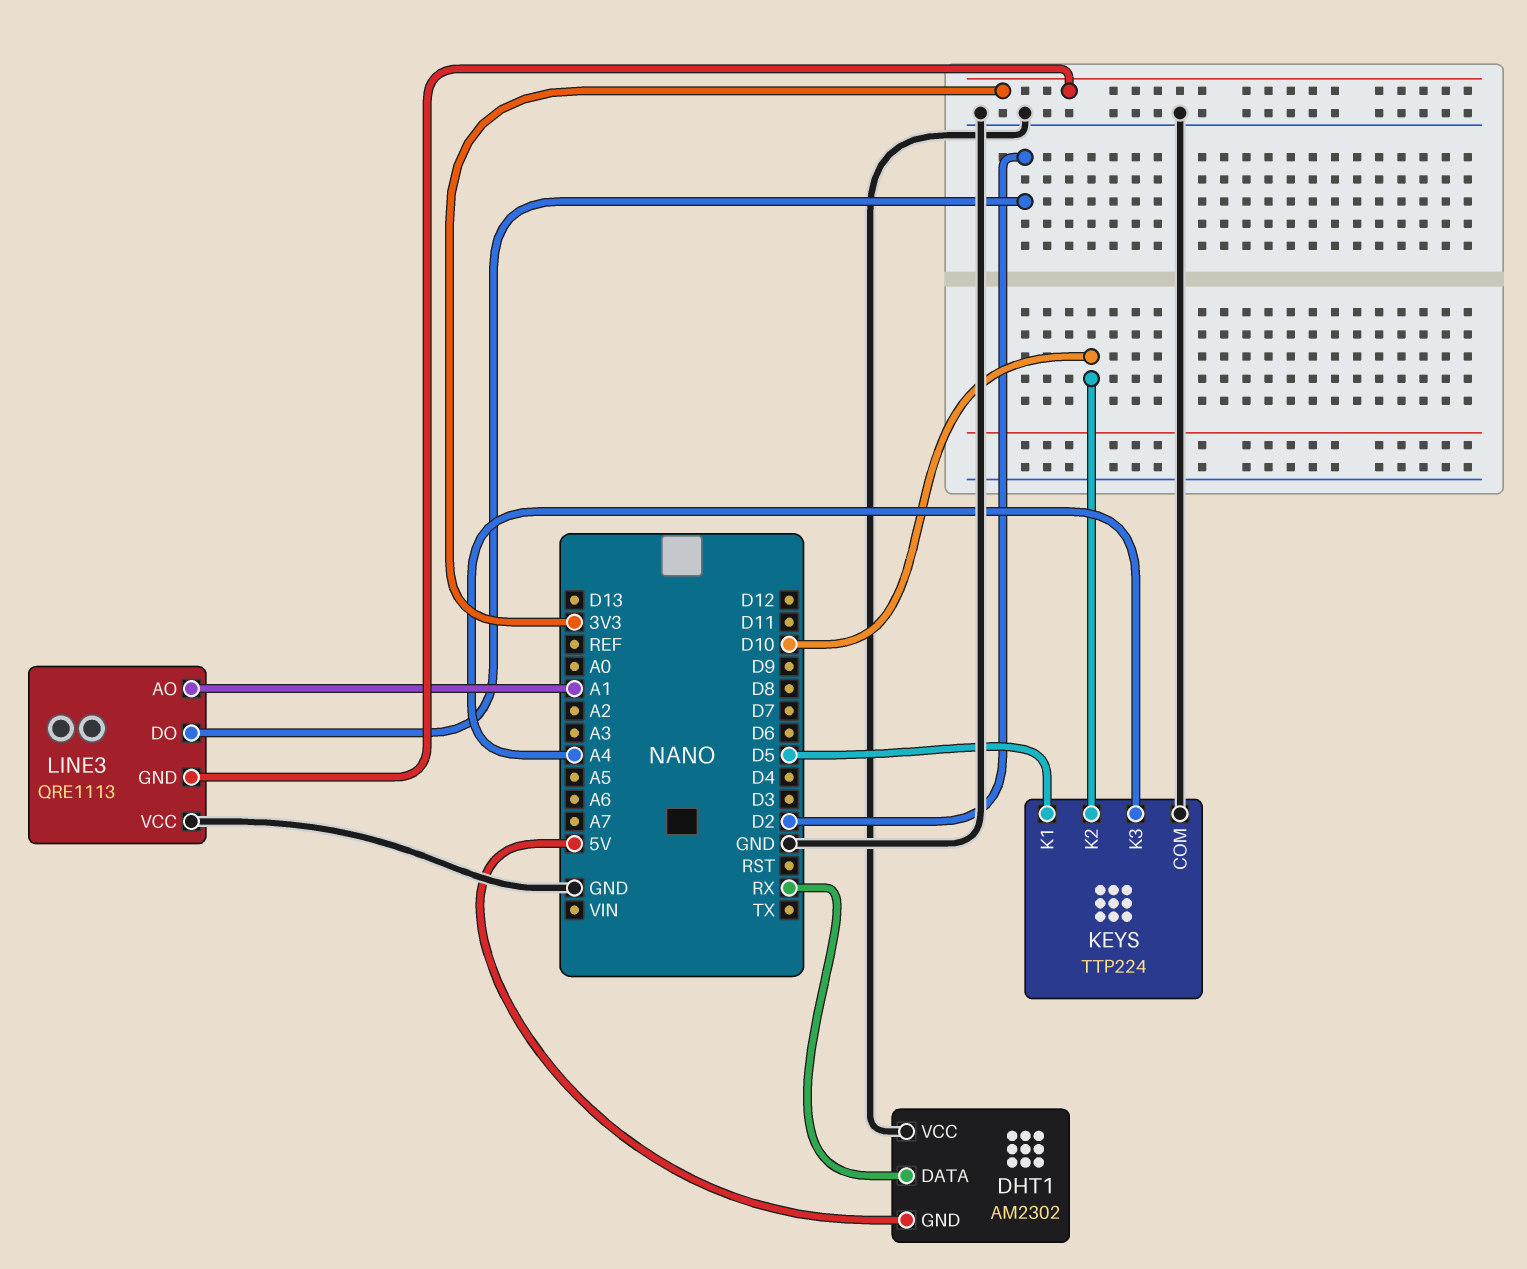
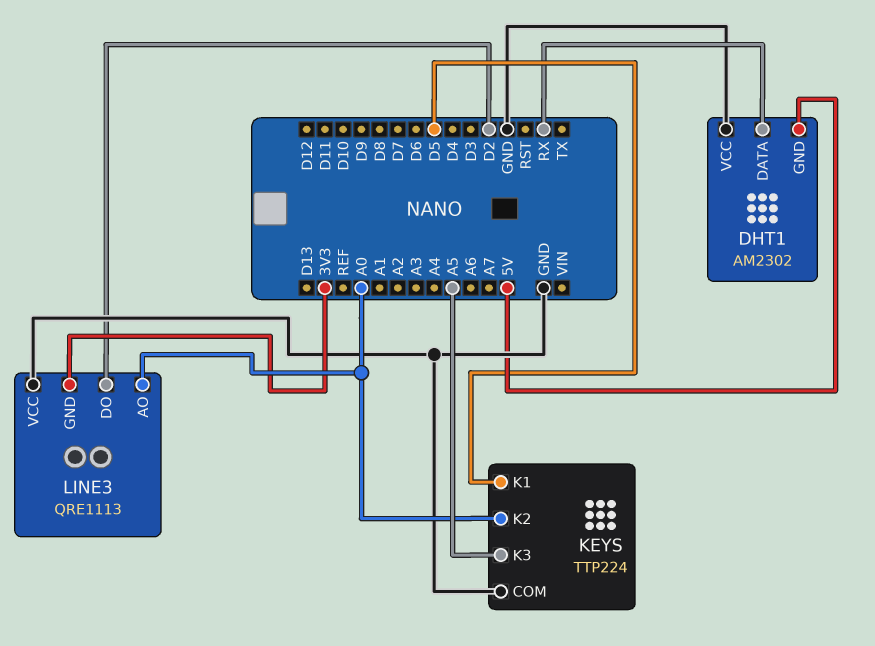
KEYS pin K2: D10 -> A0
KEYS pin K3: A4 -> A5
LINE3 pin AO: A1 -> A0

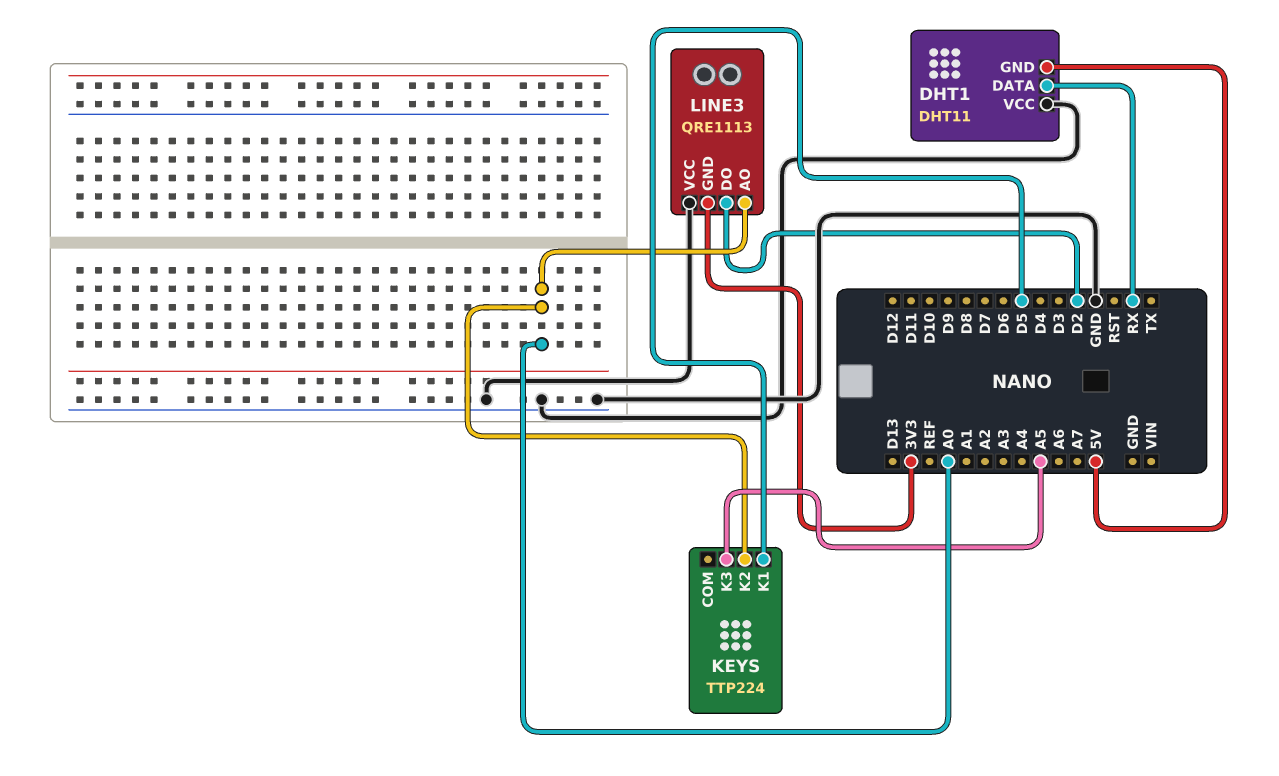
DHT1: AM2302 -> DHT11
KEYS pin COM: GND -> none

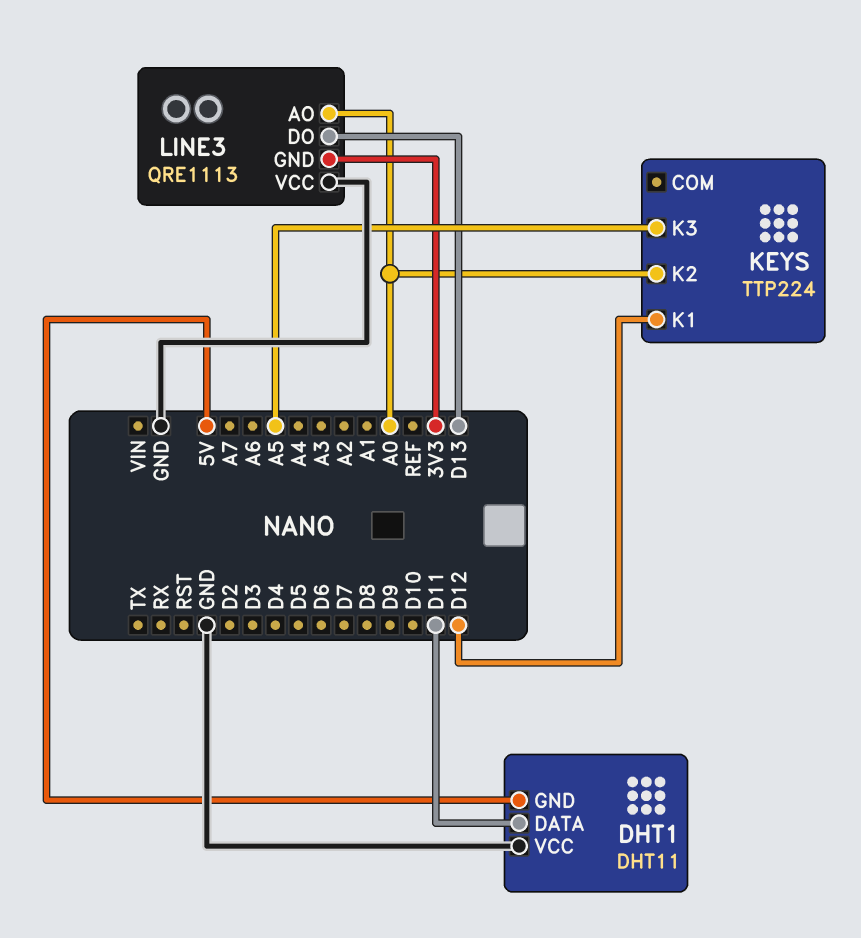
DHT1 pin DATA: RX -> D11
KEYS pin K1: D5 -> D12
LINE3 pin DO: D2 -> D13

